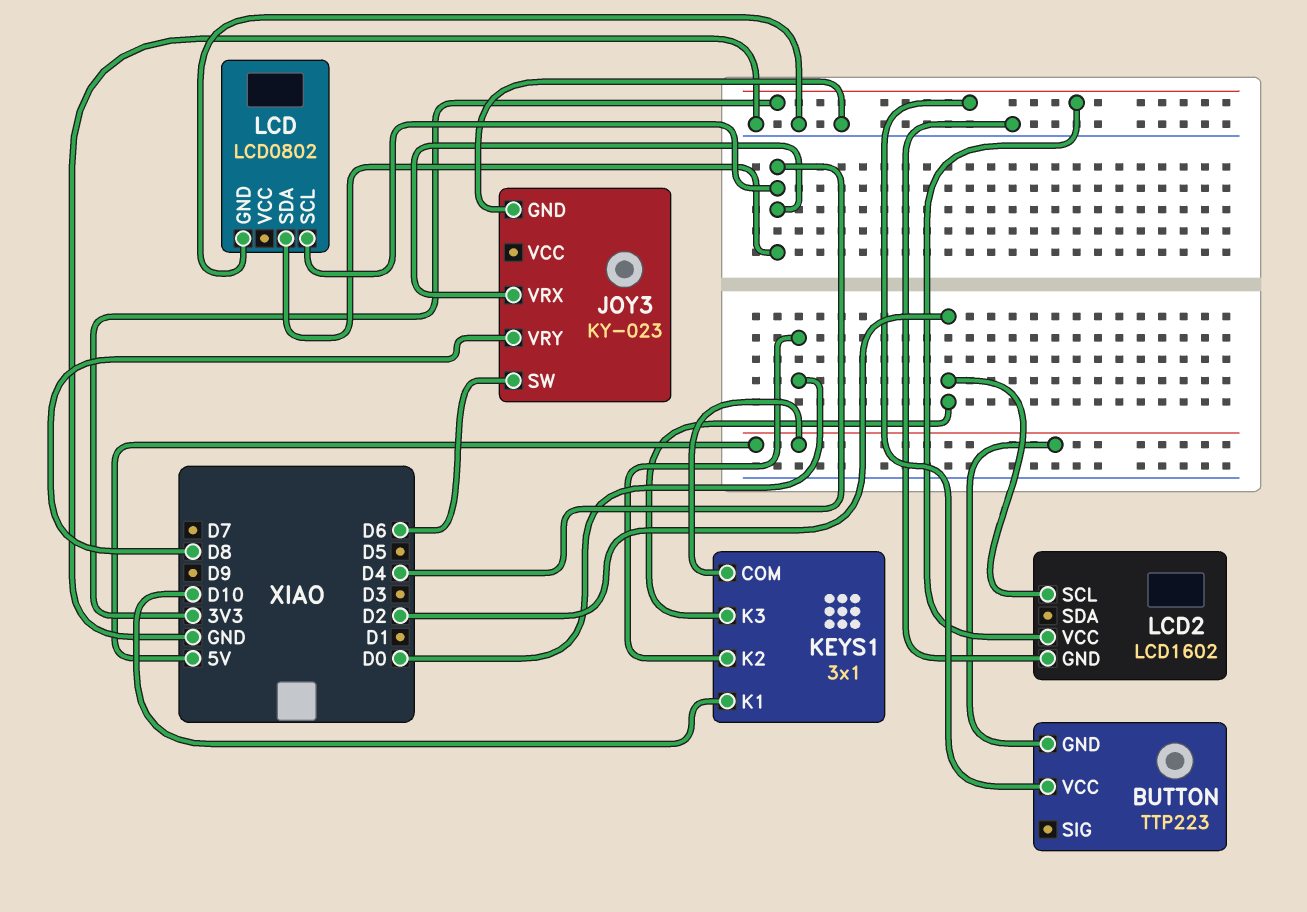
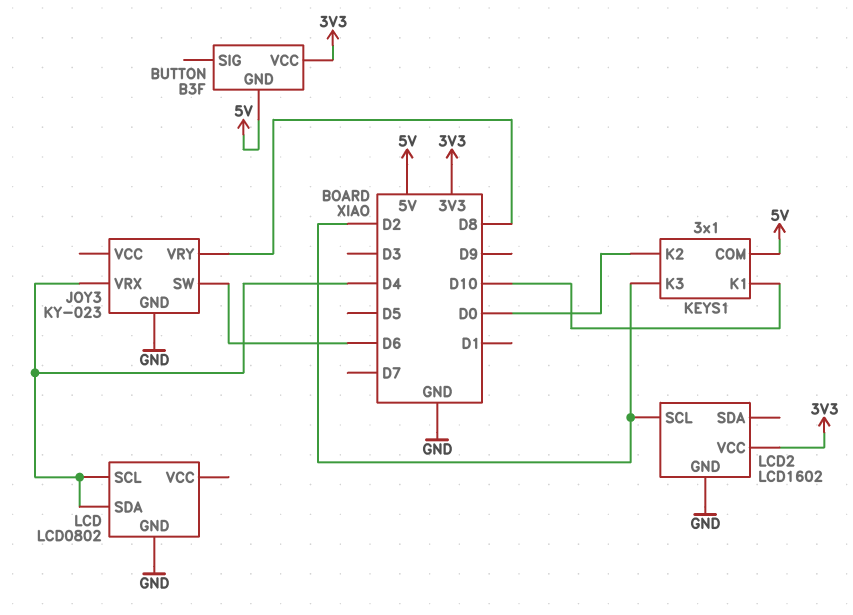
BUTTON: TTP223 -> B3F

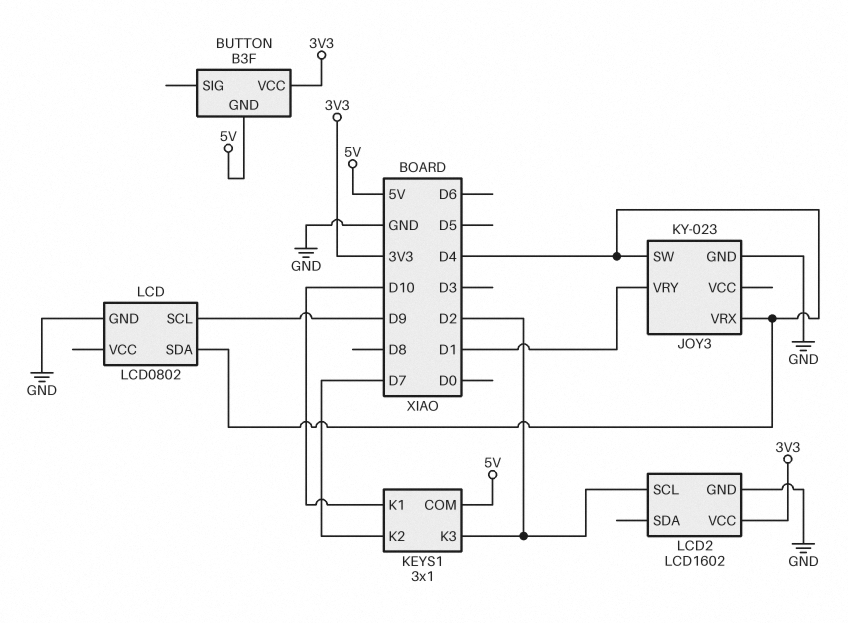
JOY3 pin SW: D6 -> D4
JOY3 pin VRY: D8 -> D1
KEYS1 pin K2: D0 -> D7
LCD pin SCL: D4 -> D9

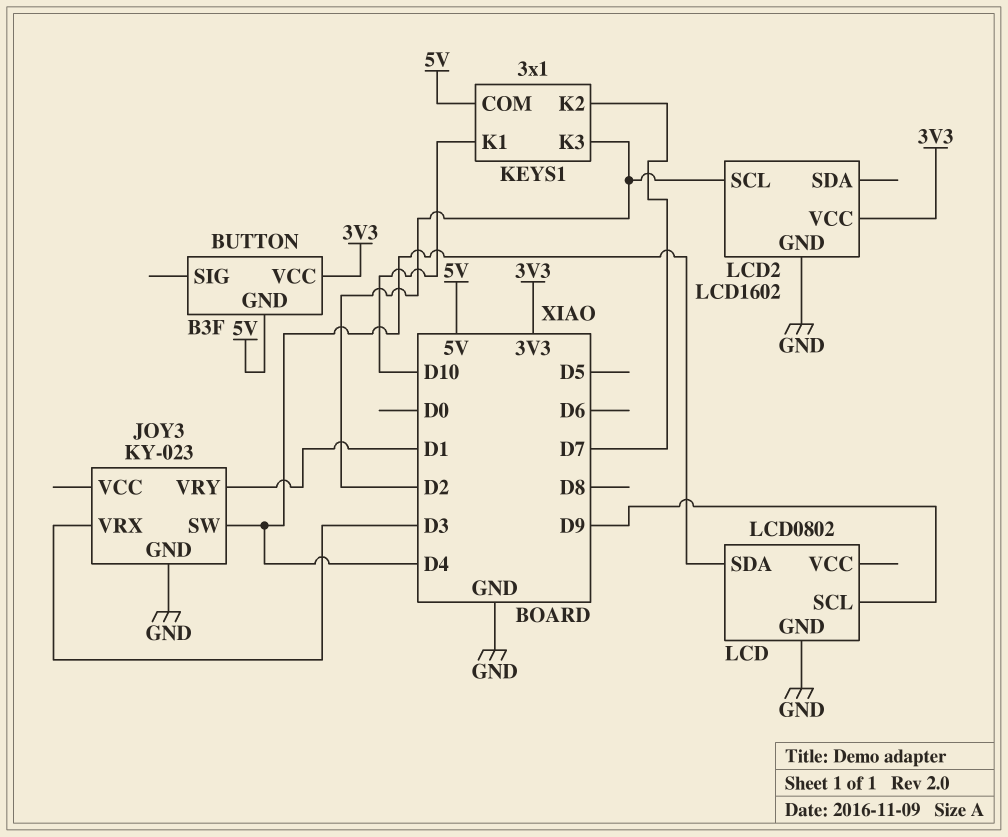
JOY3 pin VRX: D4 -> D3

